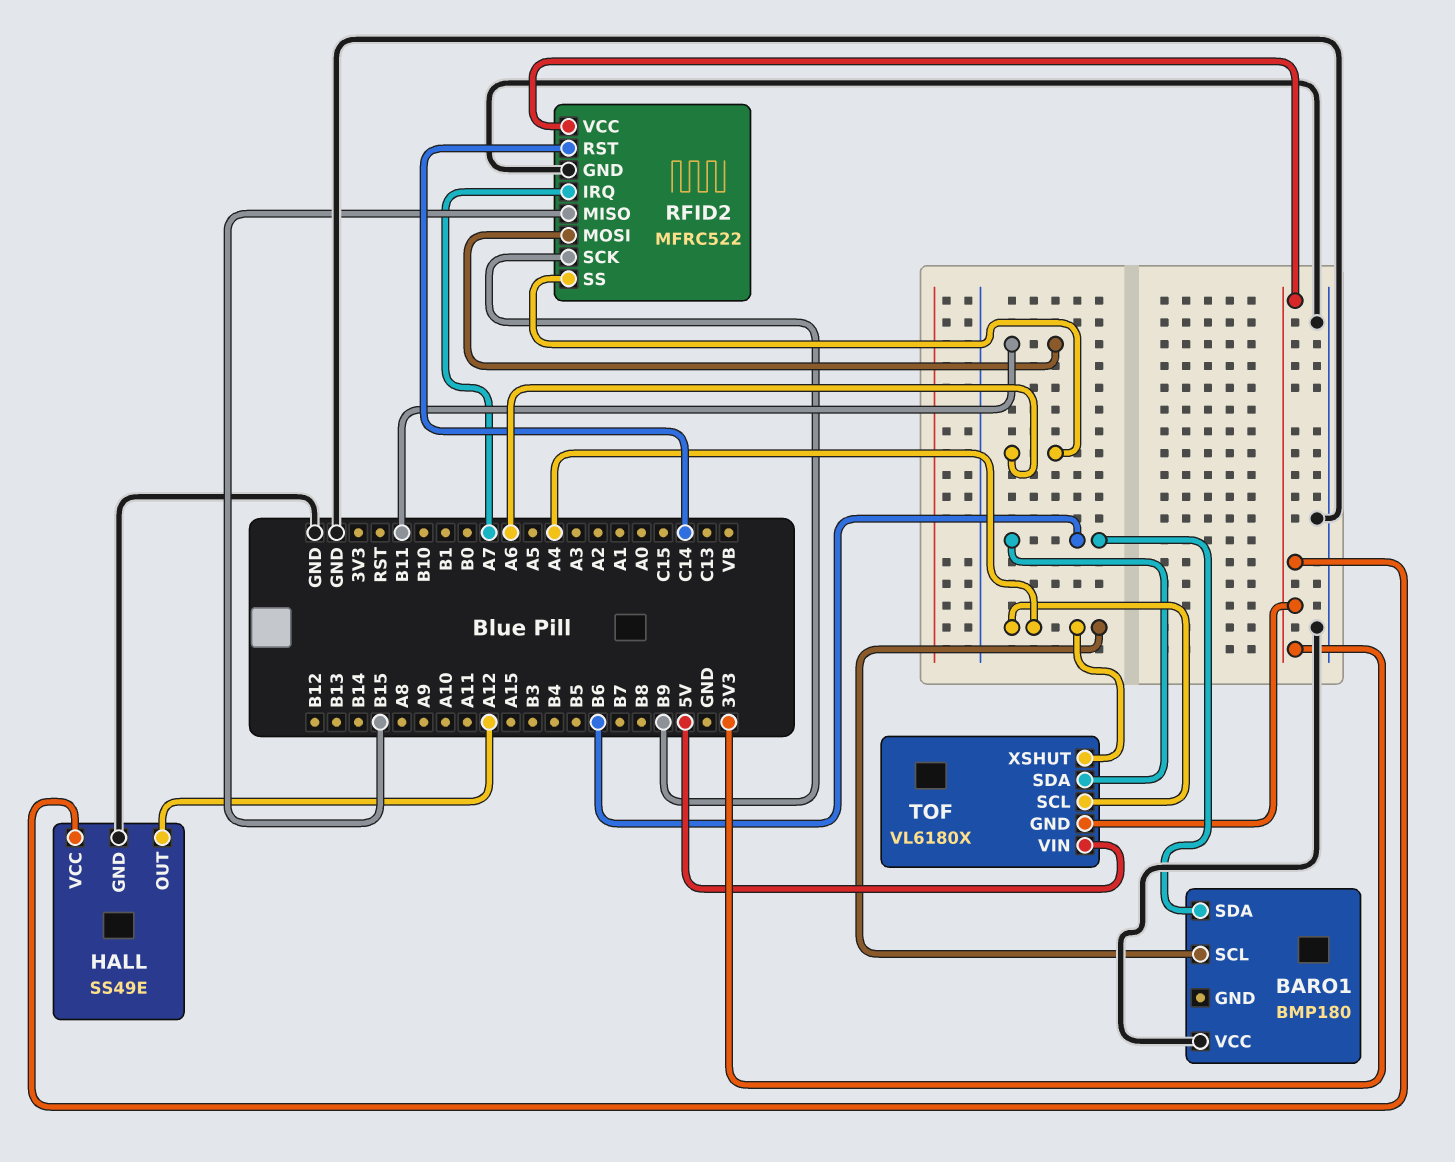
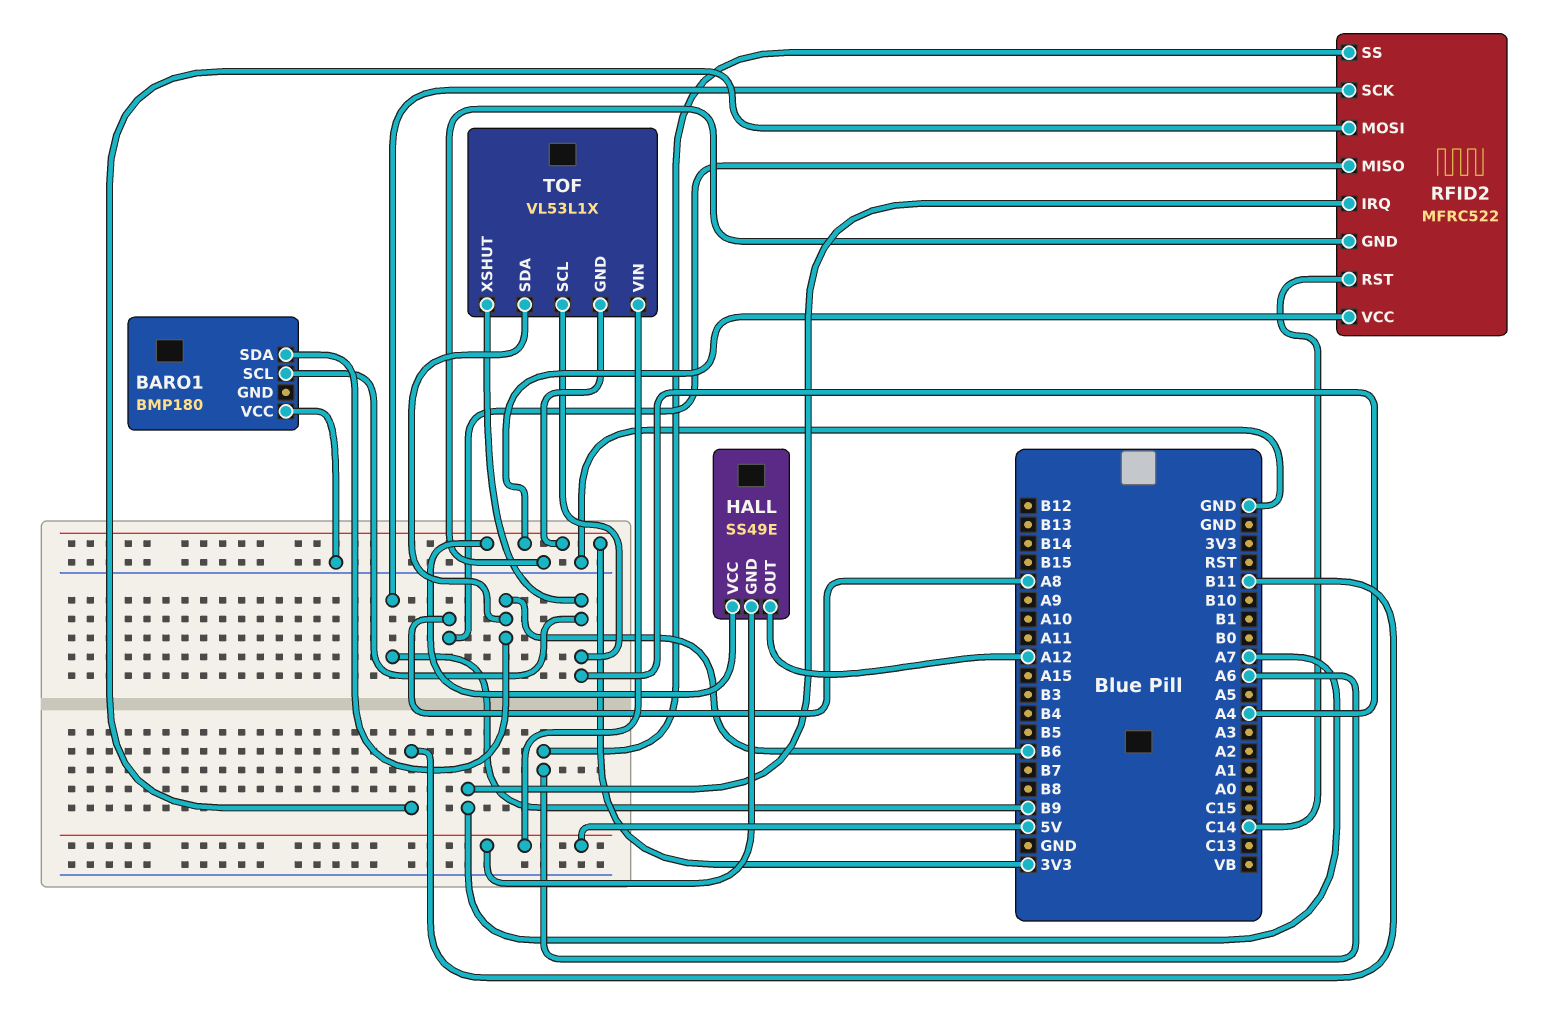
HALL pin GND: GND -> 5V
RFID2 pin MISO: B15 -> A8
TOF: VL6180X -> VL53L1X

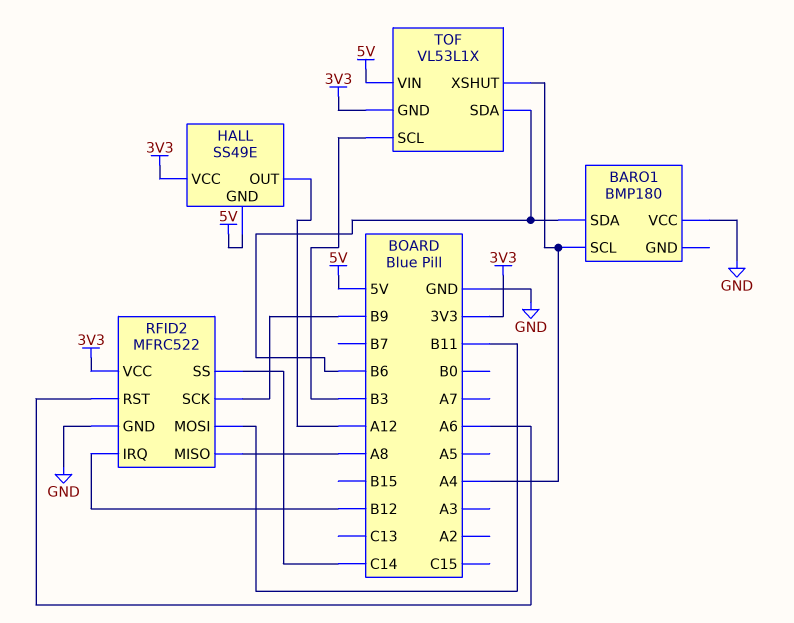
RFID2 pin IRQ: A7 -> B12
RFID2 pin RST: C14 -> A6
RFID2 pin SS: A6 -> C14
TOF pin SCL: A4 -> B3

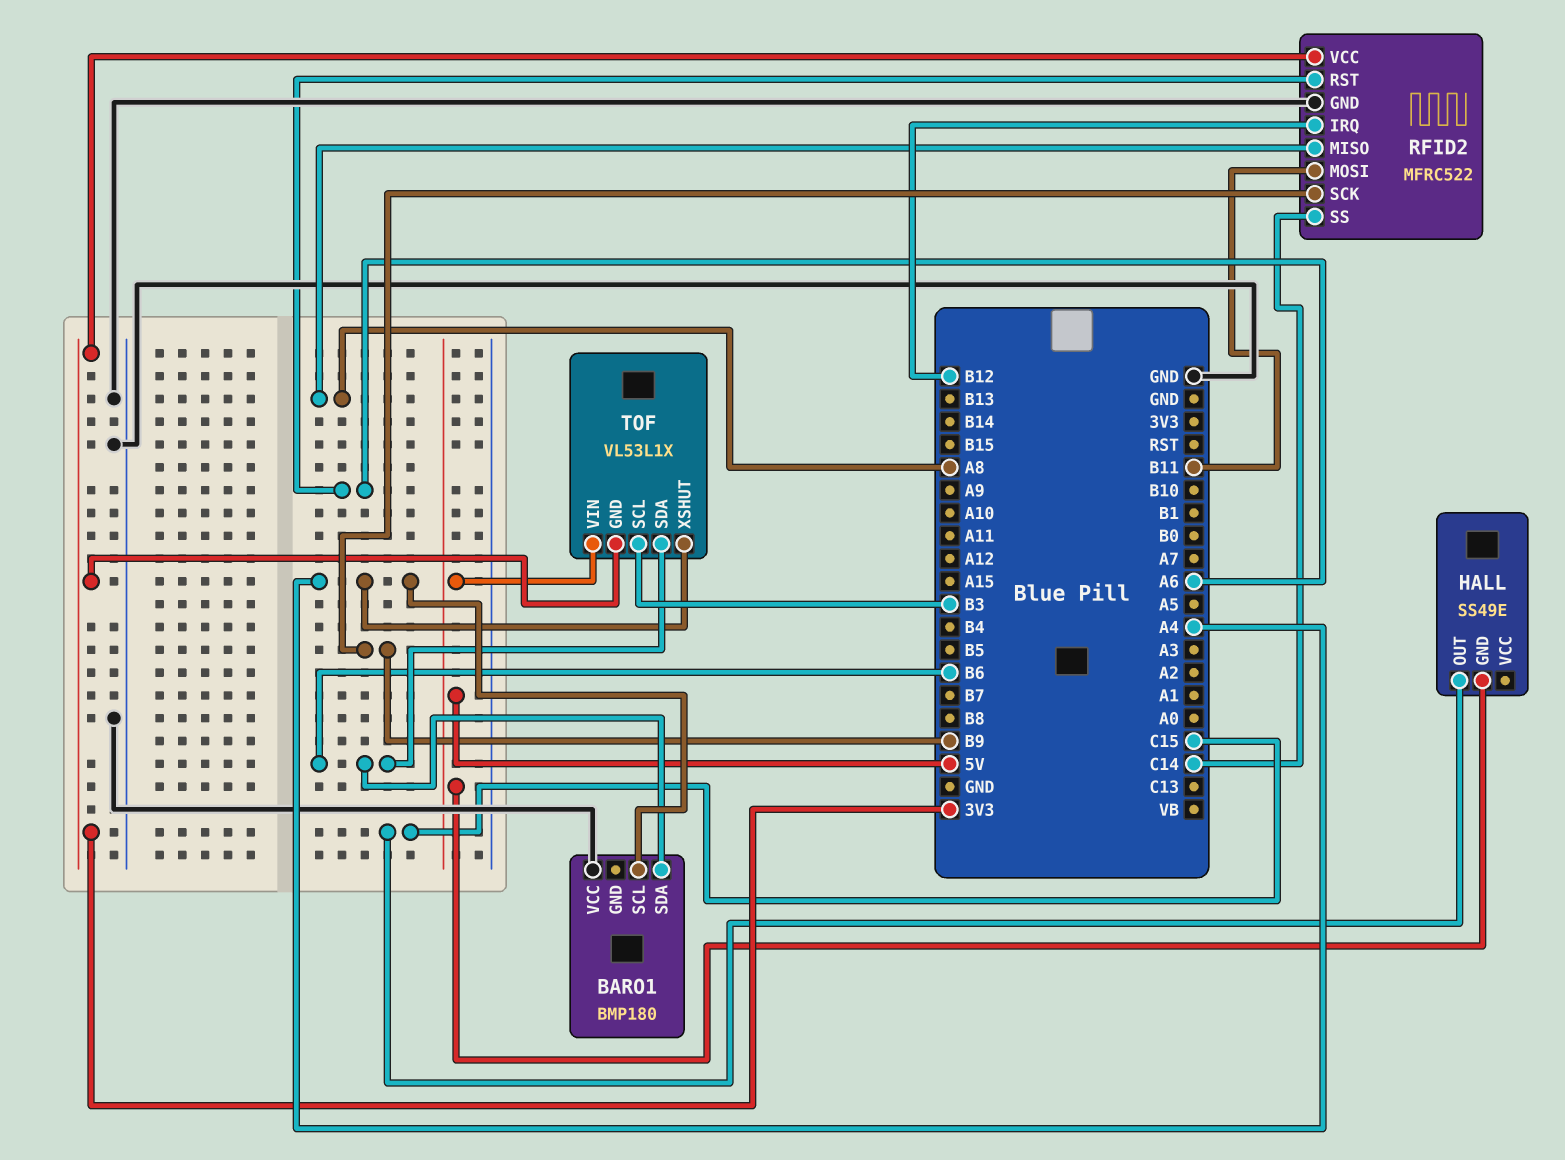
HALL pin OUT: A12 -> C15
HALL pin VCC: 3V3 -> none

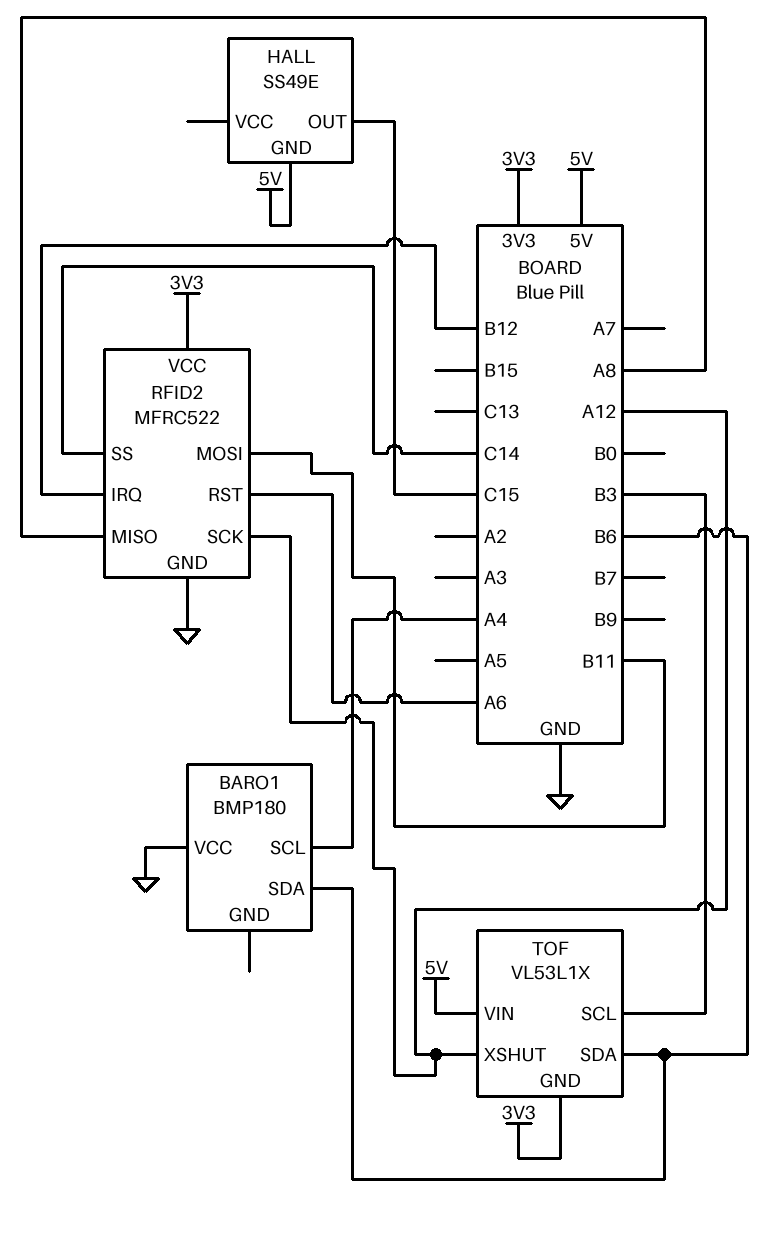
RFID2 pin SCK: B9 -> A12
TOF pin XSHUT: A4 -> A12

